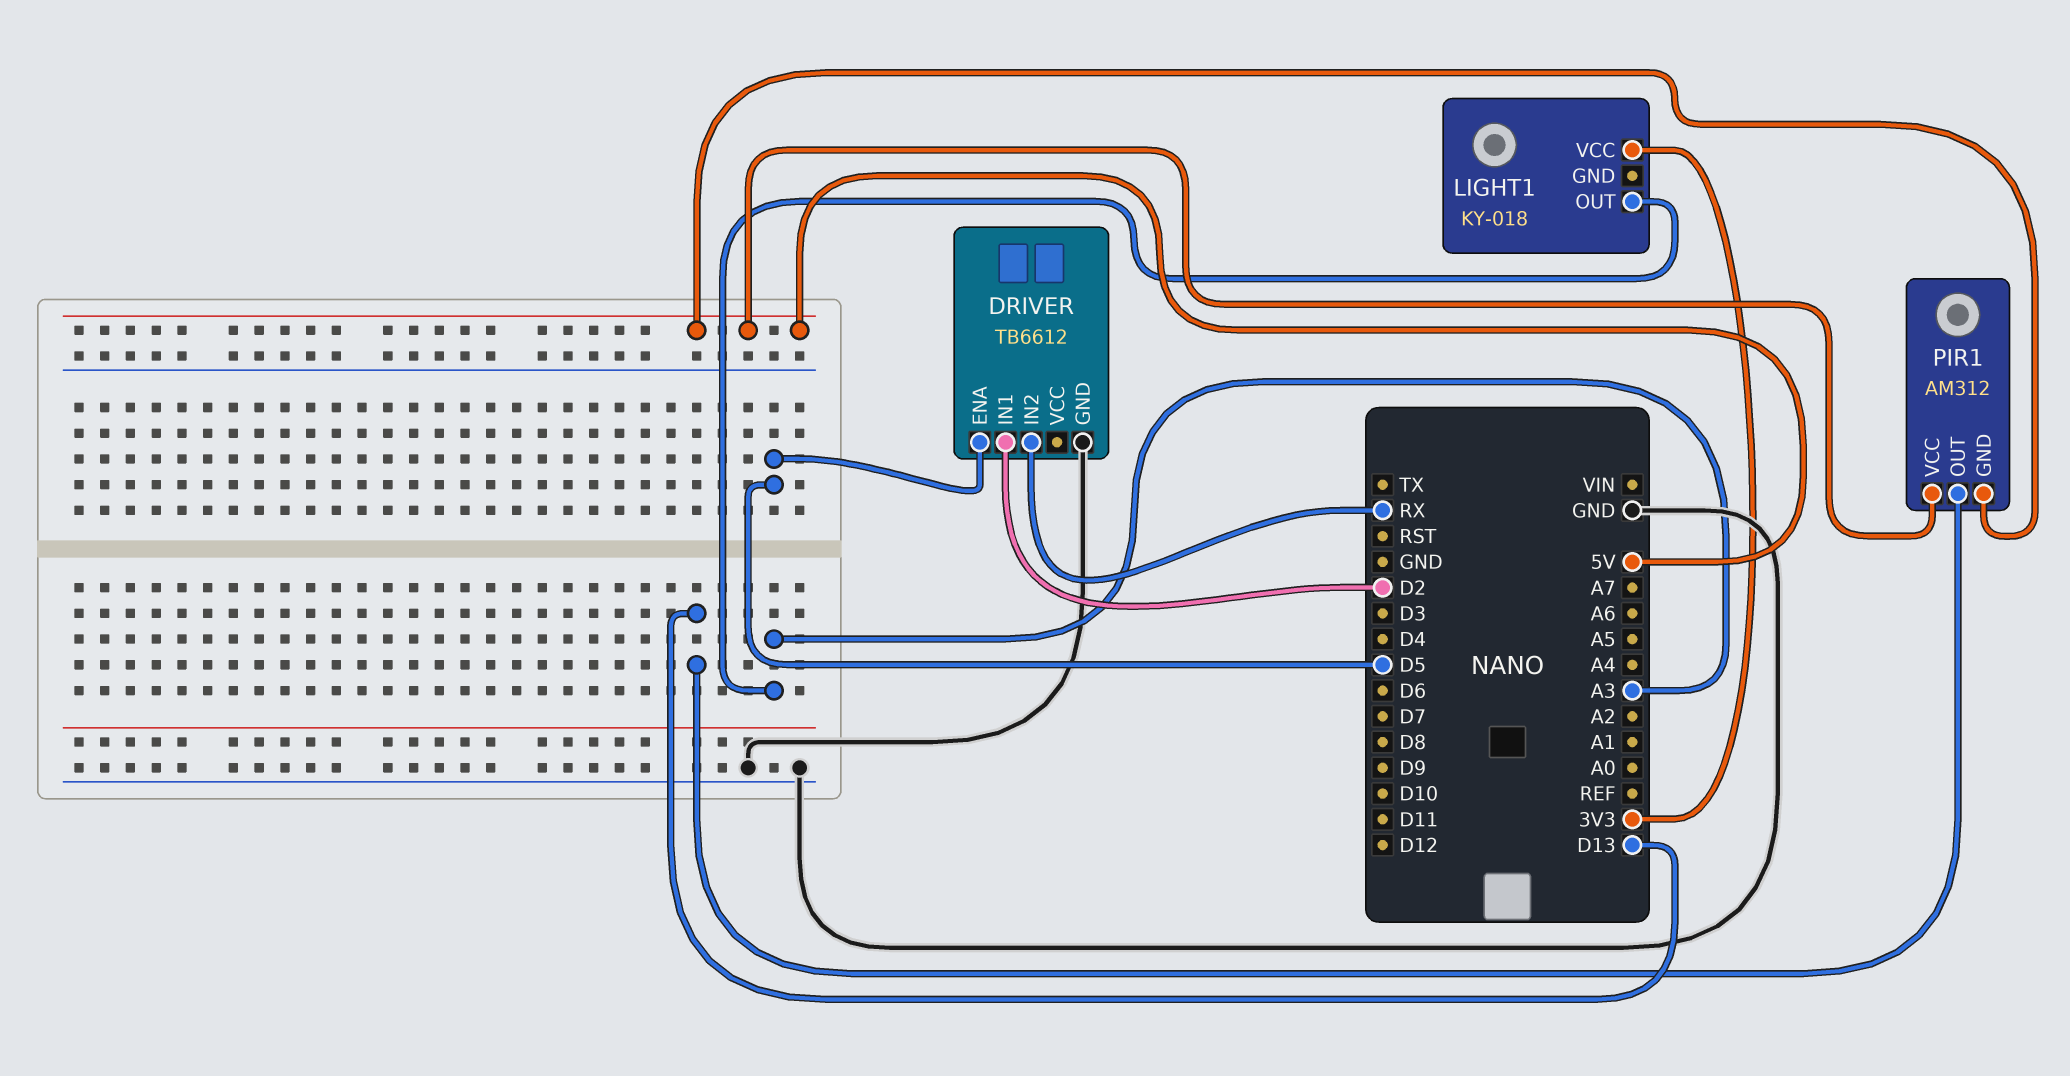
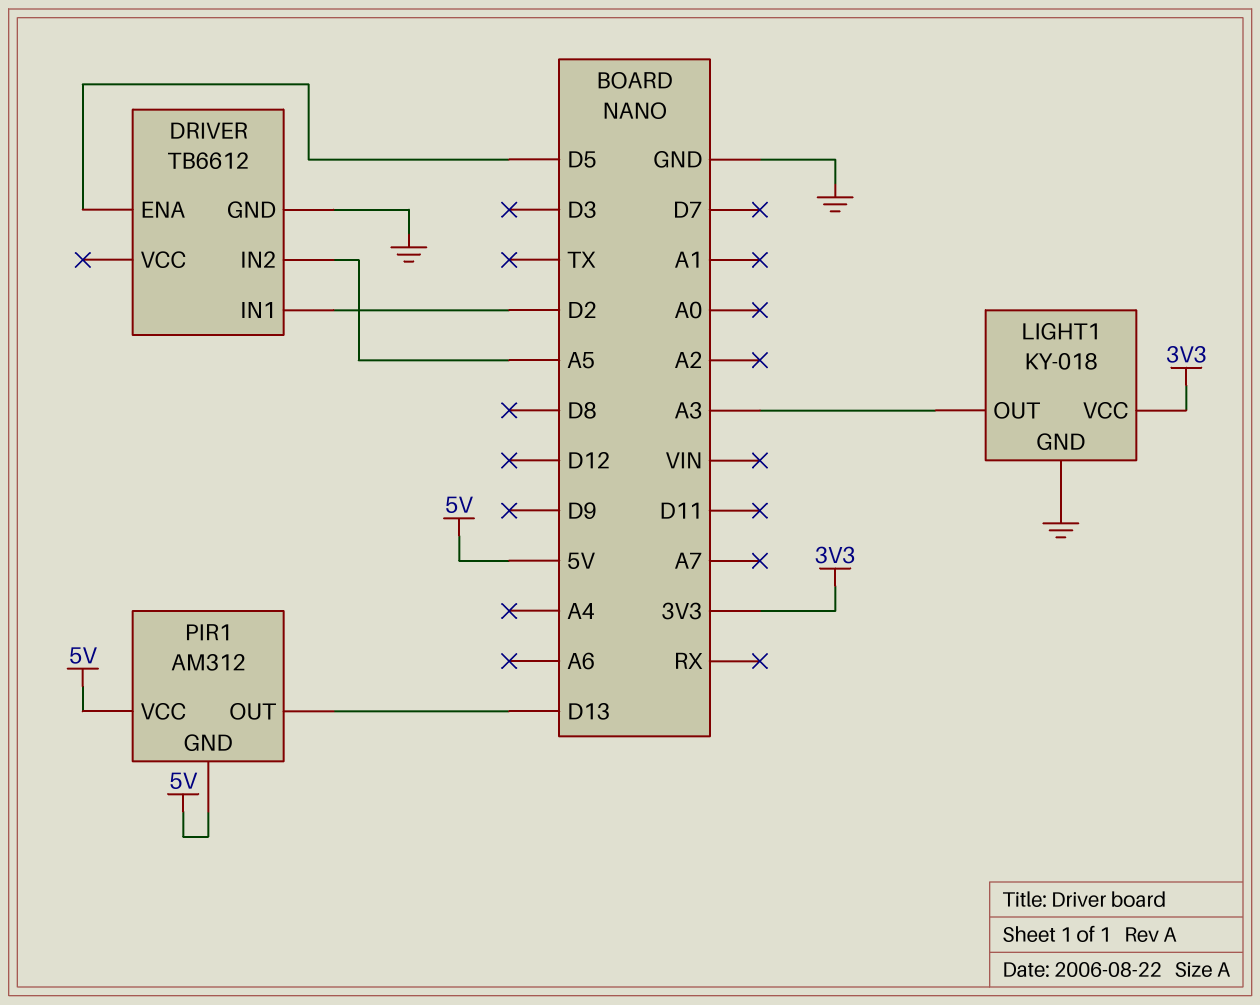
DRIVER pin IN2: RX -> A5
LIGHT1 pin GND: none -> GND

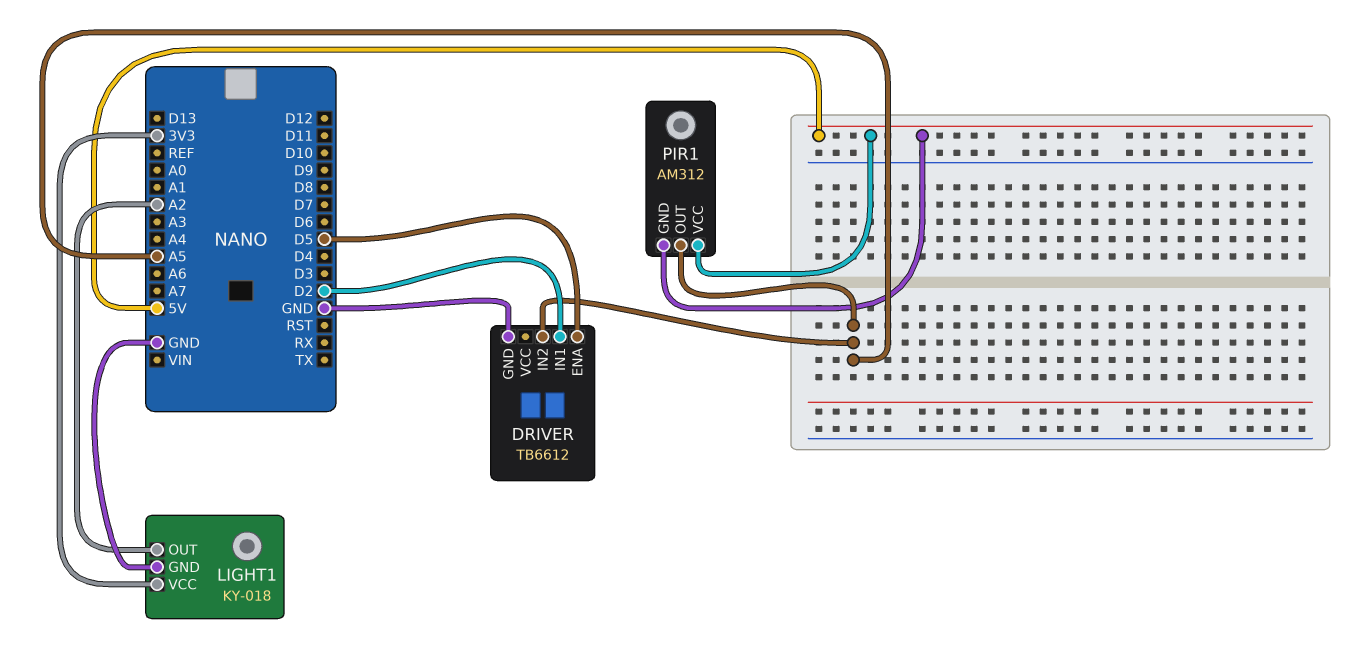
LIGHT1 pin OUT: A3 -> A2
PIR1 pin OUT: D13 -> A5

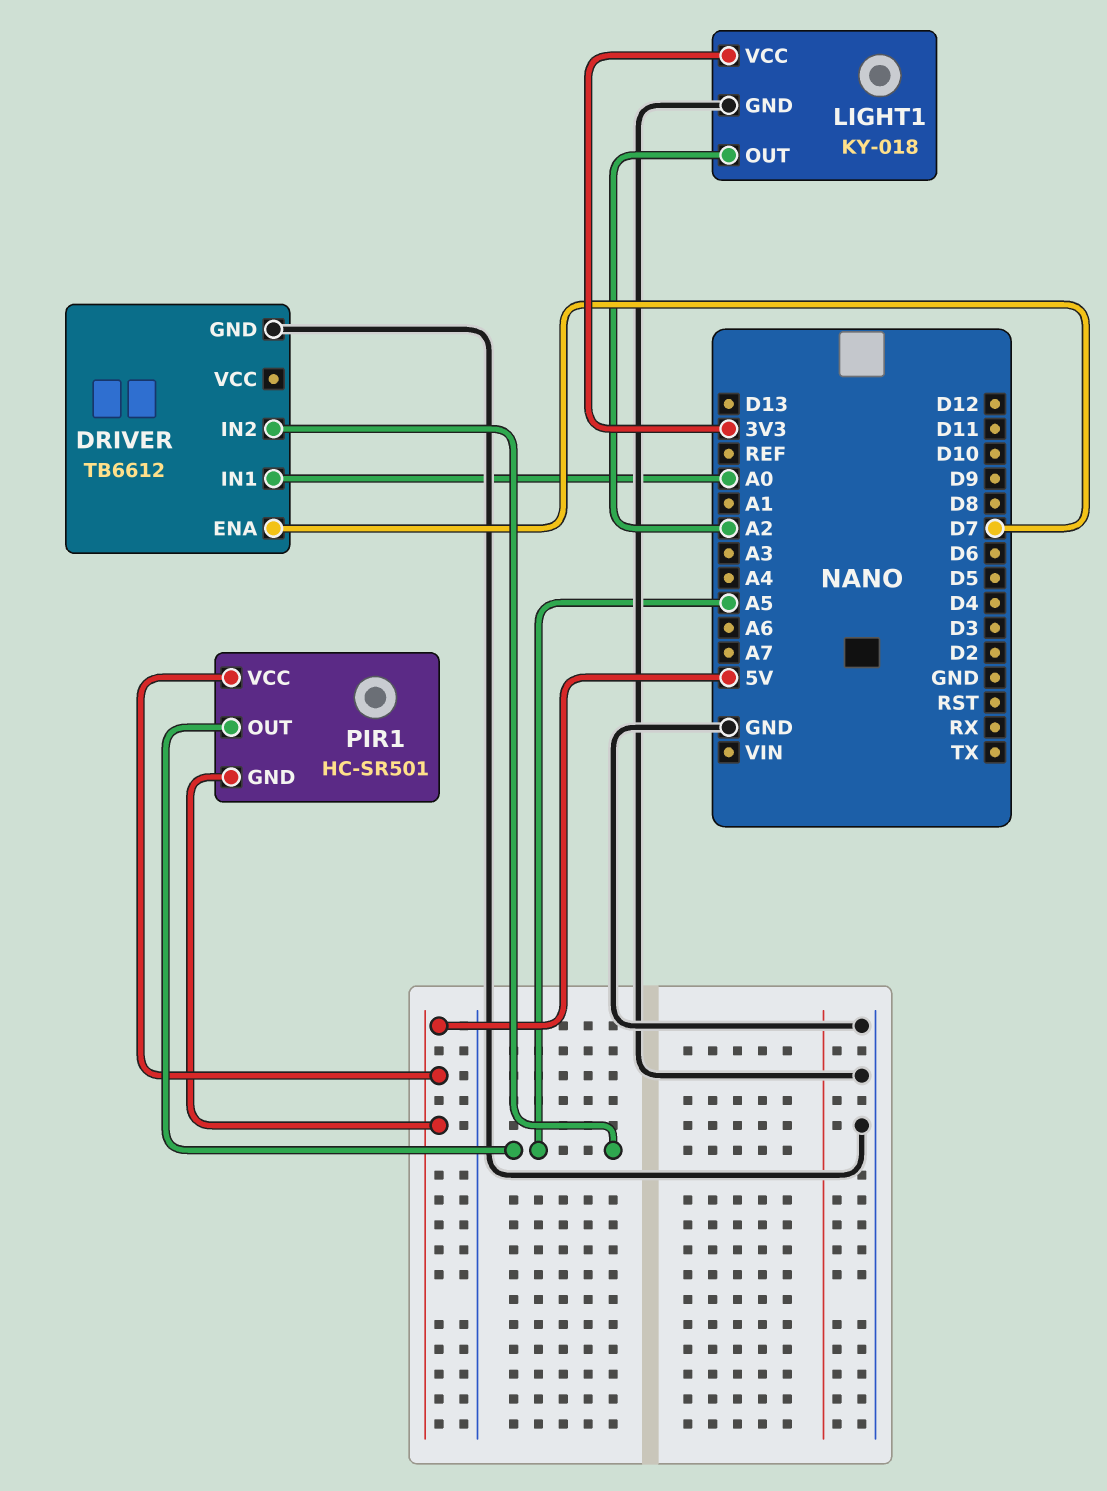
DRIVER pin ENA: D5 -> D7
DRIVER pin IN1: D2 -> A0
PIR1: AM312 -> HC-SR501

